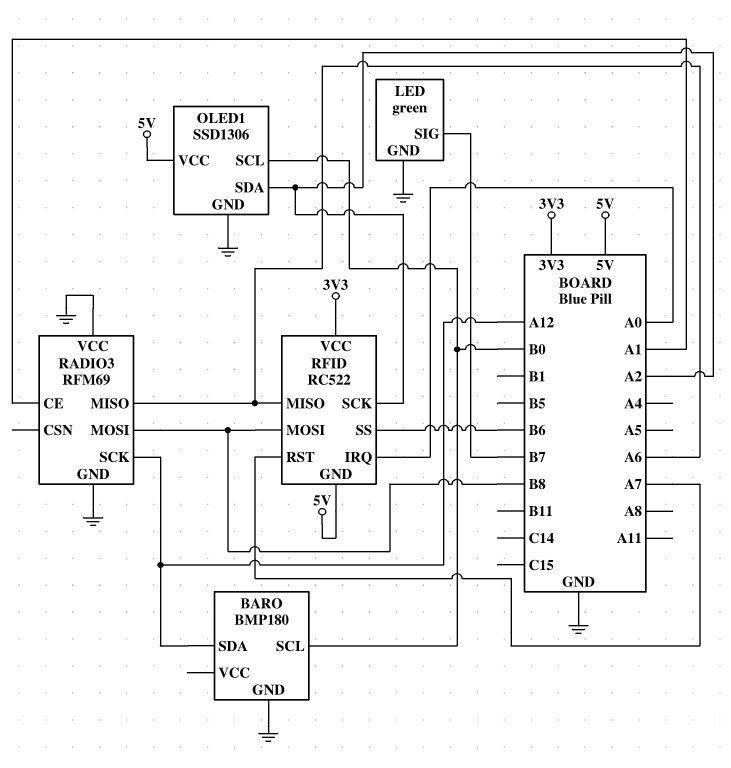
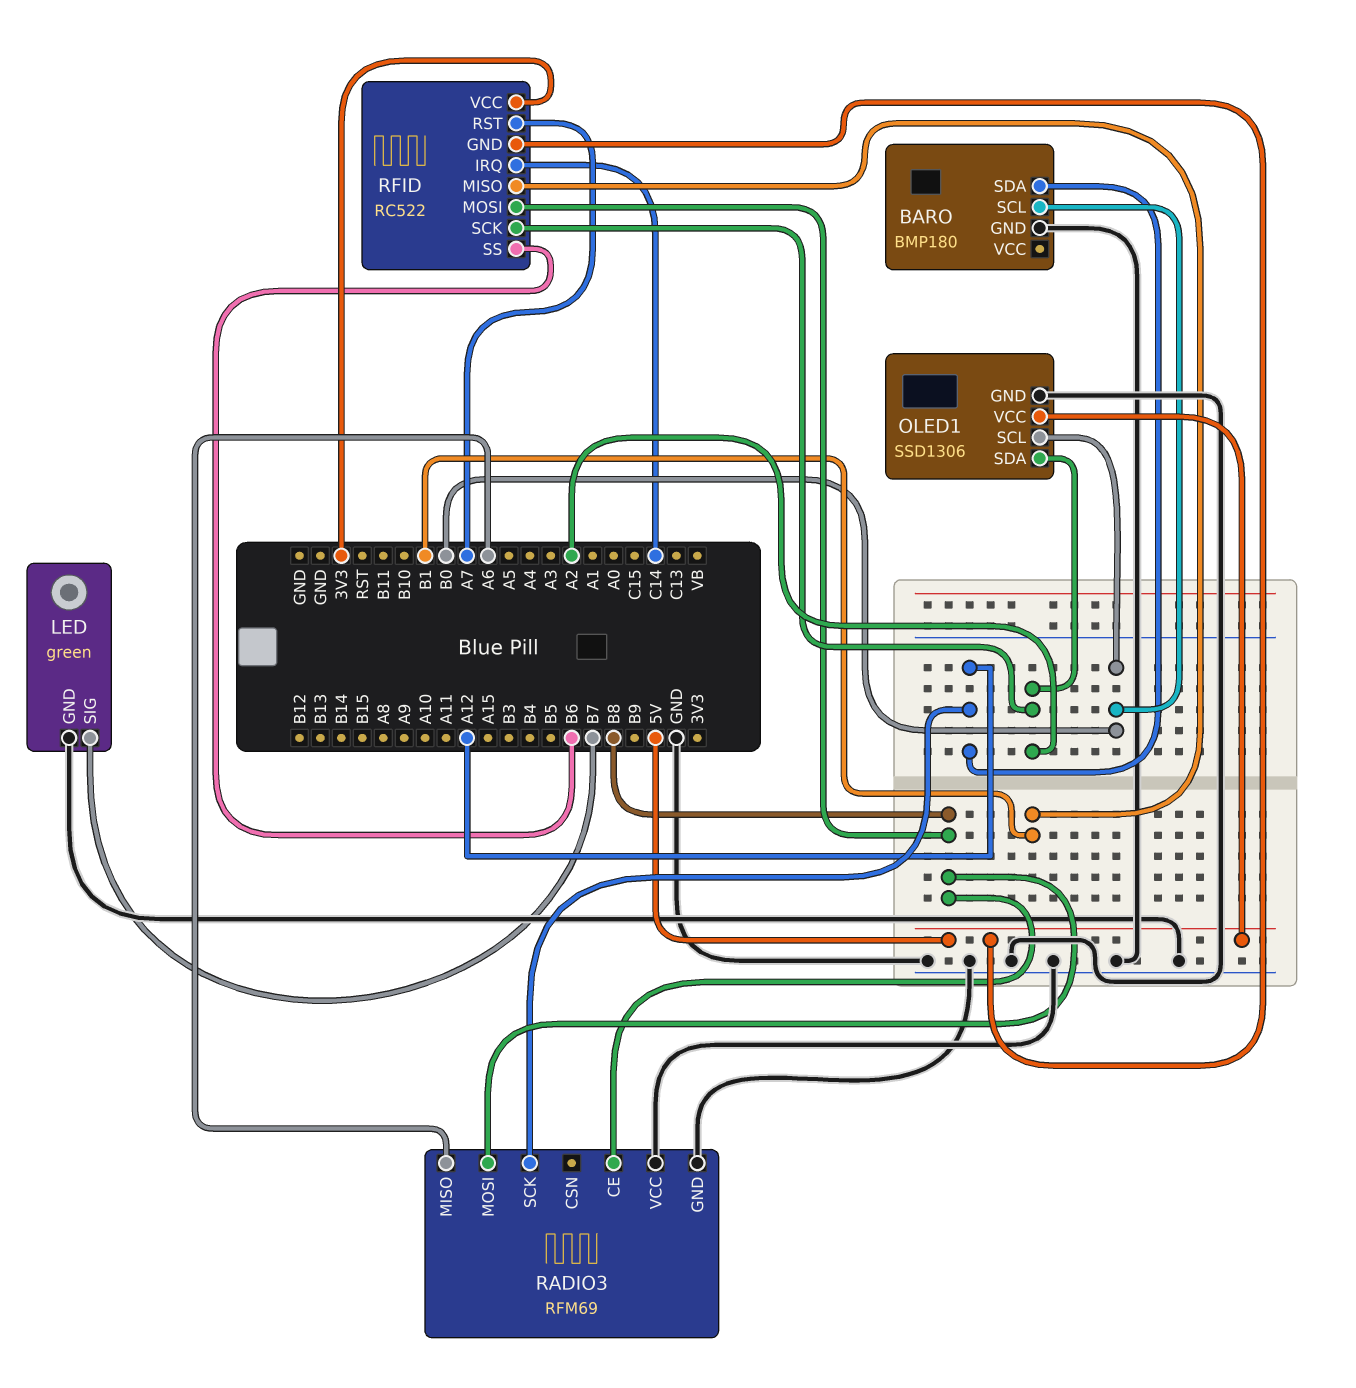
RADIO3 pin CE: A1 -> B8
RFID pin IRQ: A0 -> C14
RFID pin MISO: A6 -> B1

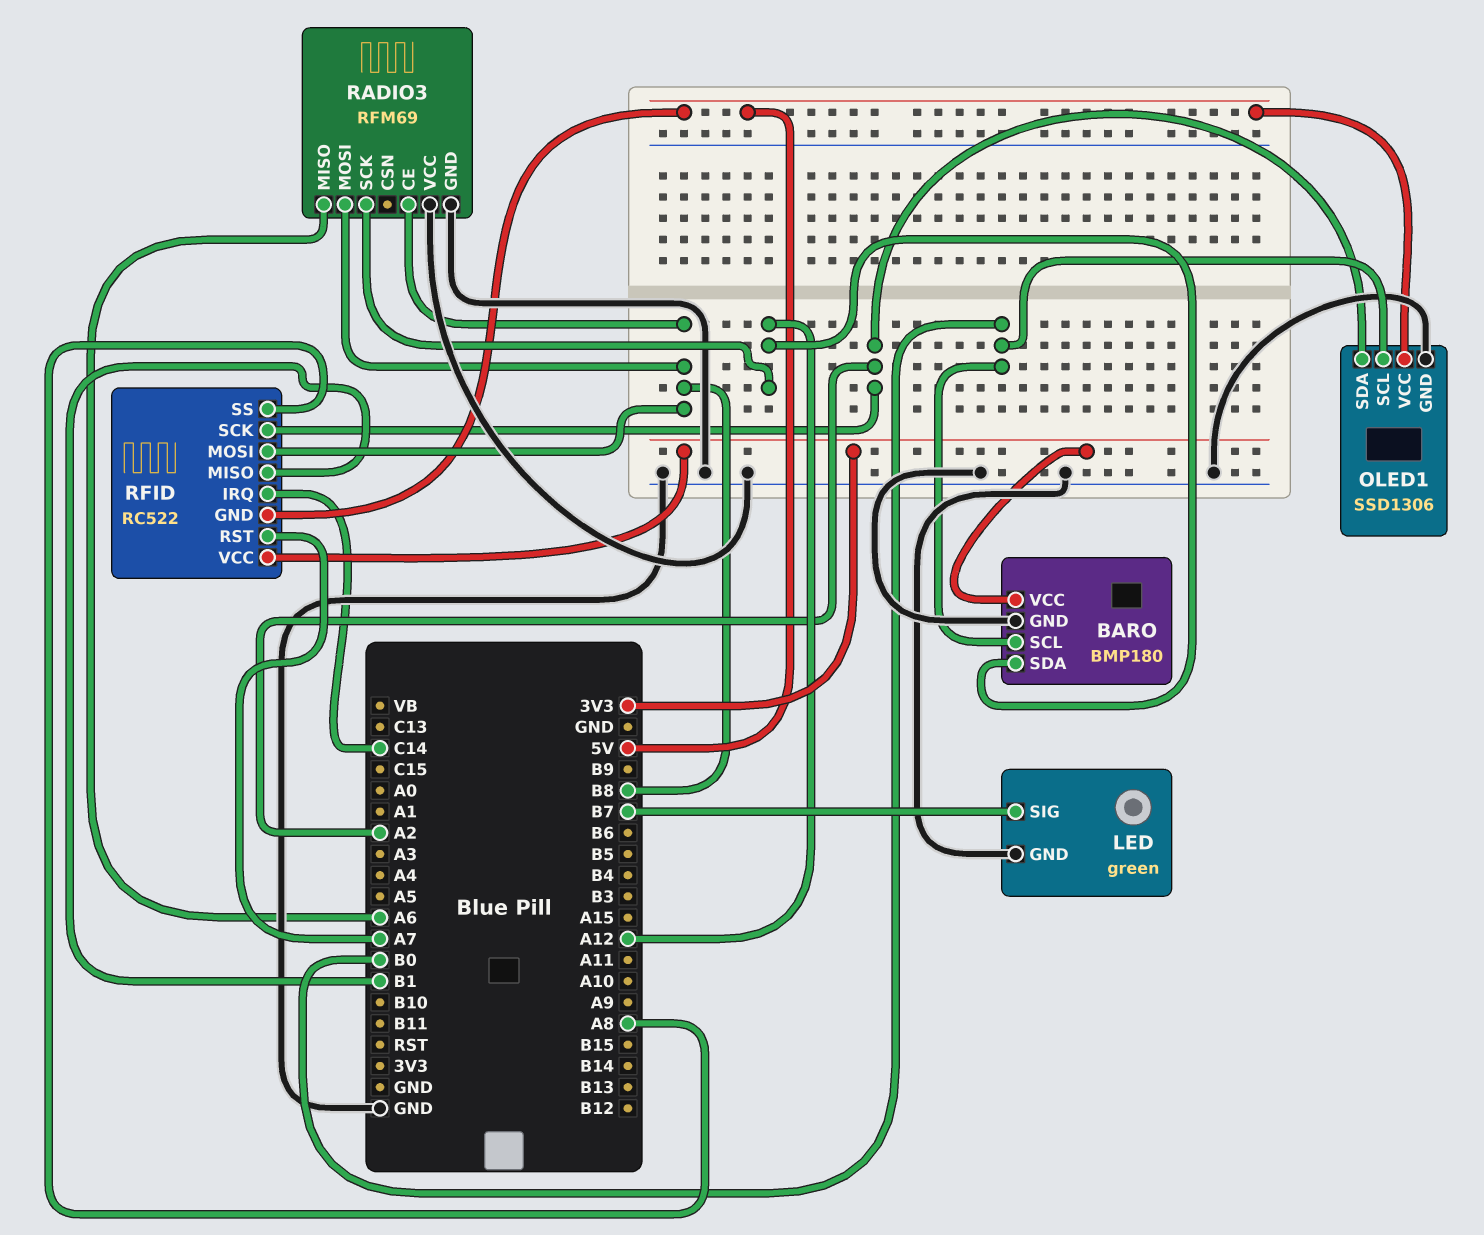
BARO pin VCC: none -> 3V3
RFID pin SS: B6 -> A8

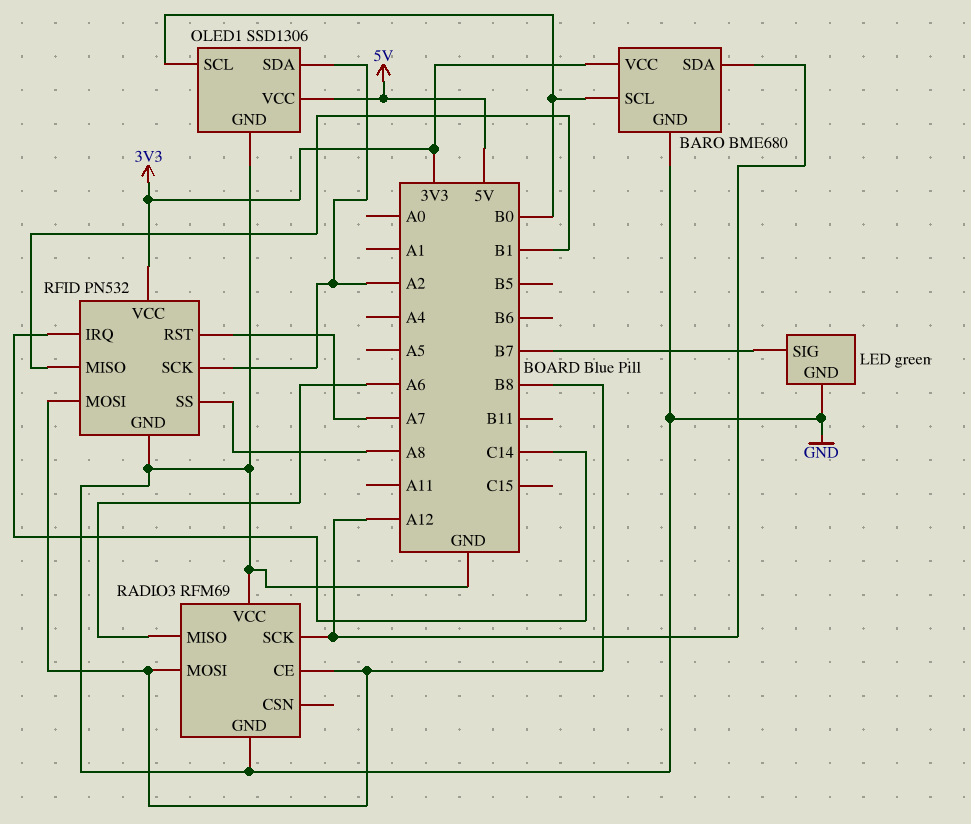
BARO: BMP180 -> BME680
RFID: RC522 -> PN532
RFID pin GND: 5V -> GND

